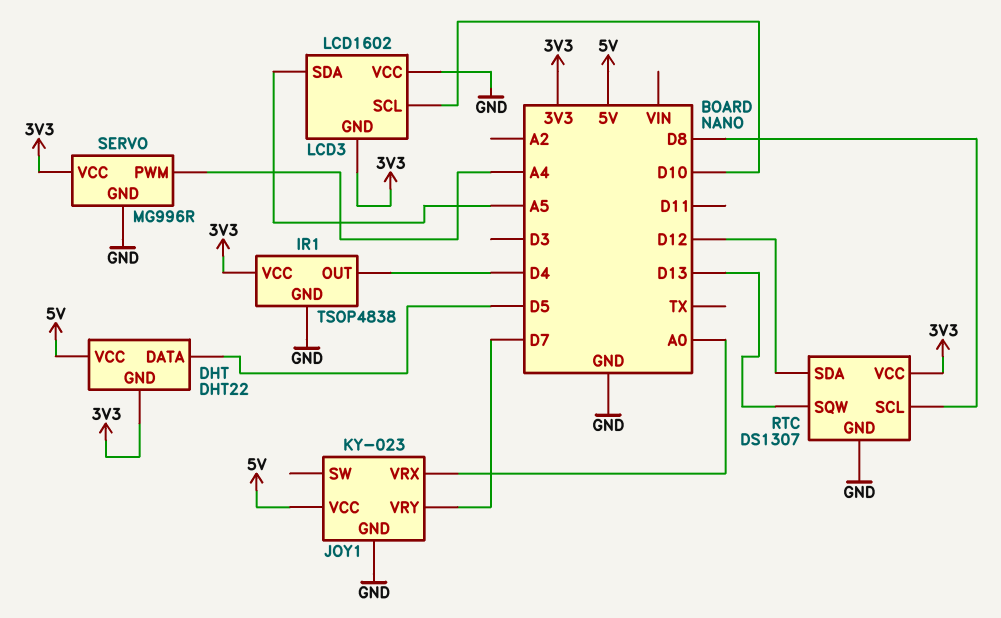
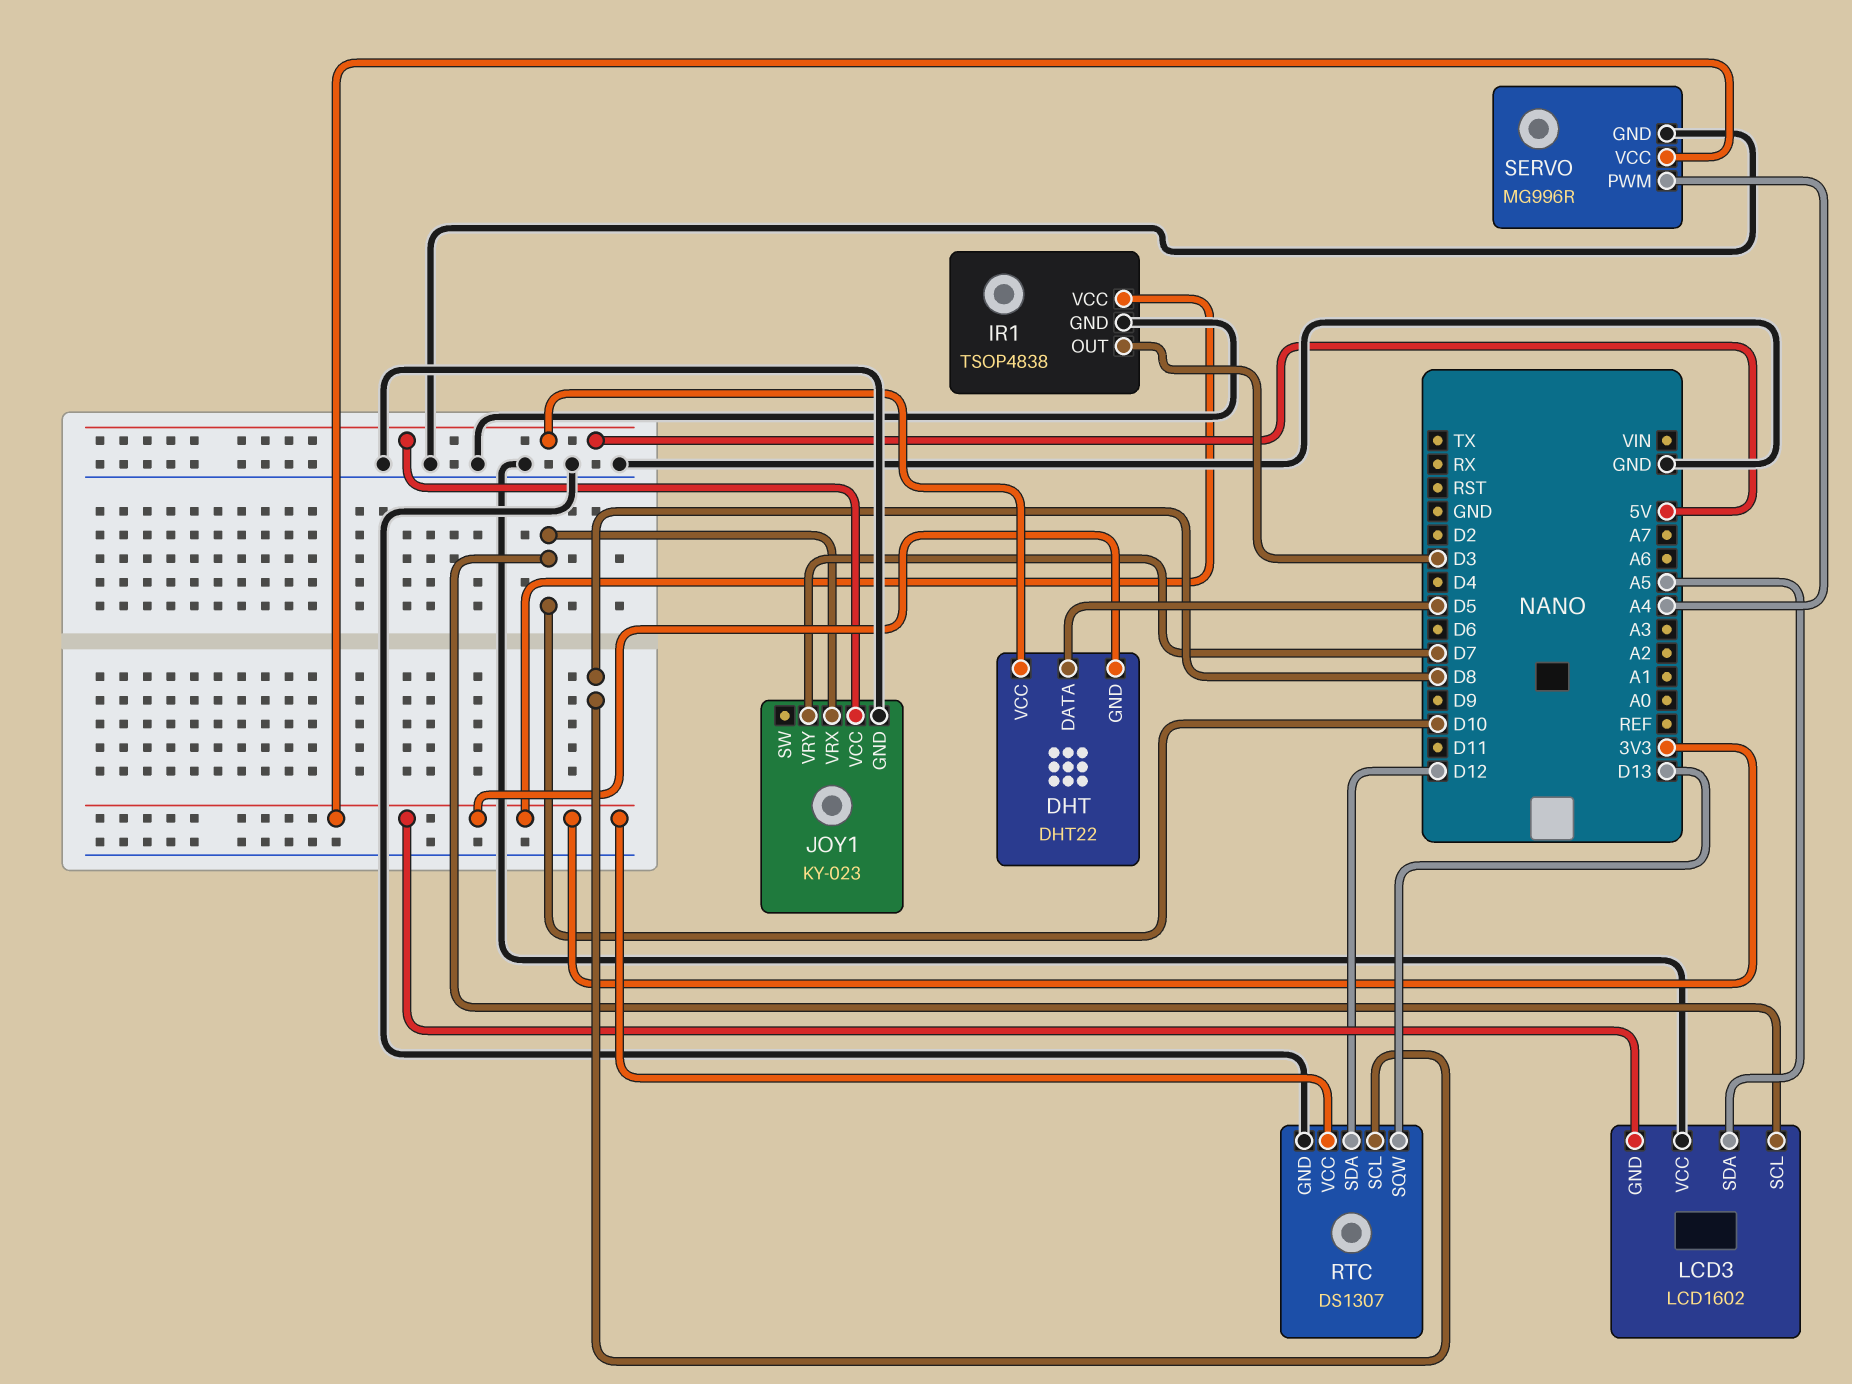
IR1 pin OUT: D4 -> D3
JOY1 pin VRX: A0 -> D10

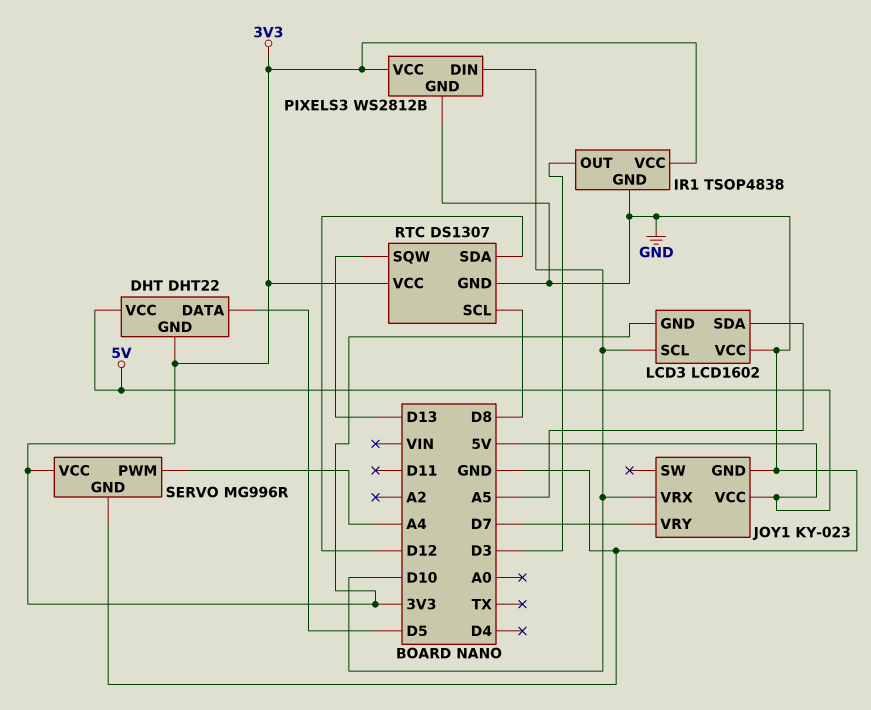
PIXELS3: none -> WS2812B
PIXELS3 pin DIN: none -> D10
PIXELS3 pin GND: none -> GND
PIXELS3 pin VCC: none -> 3V3

